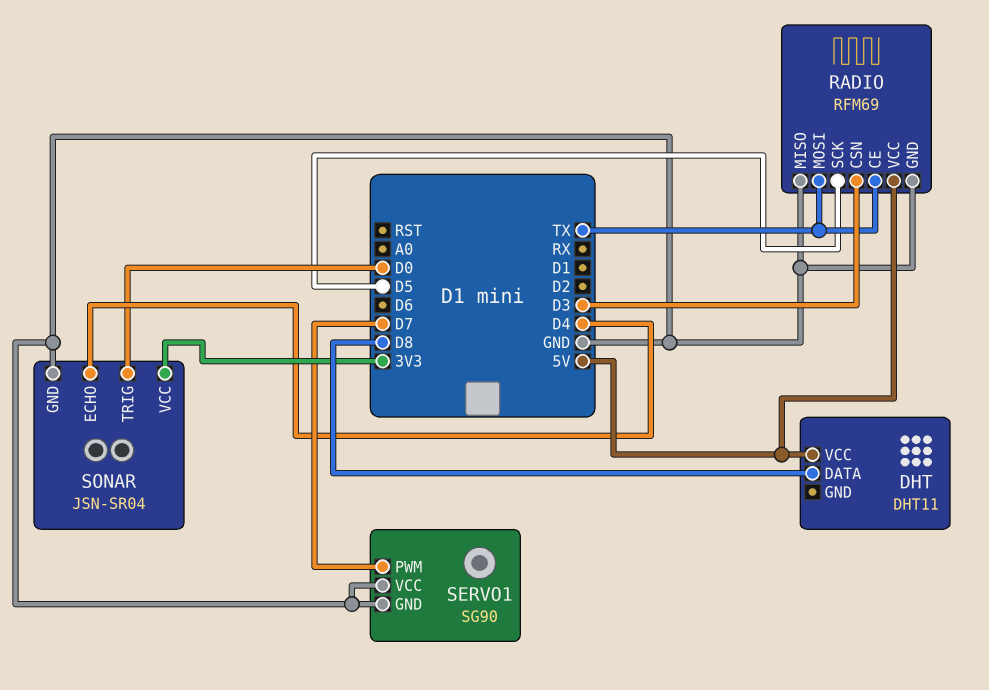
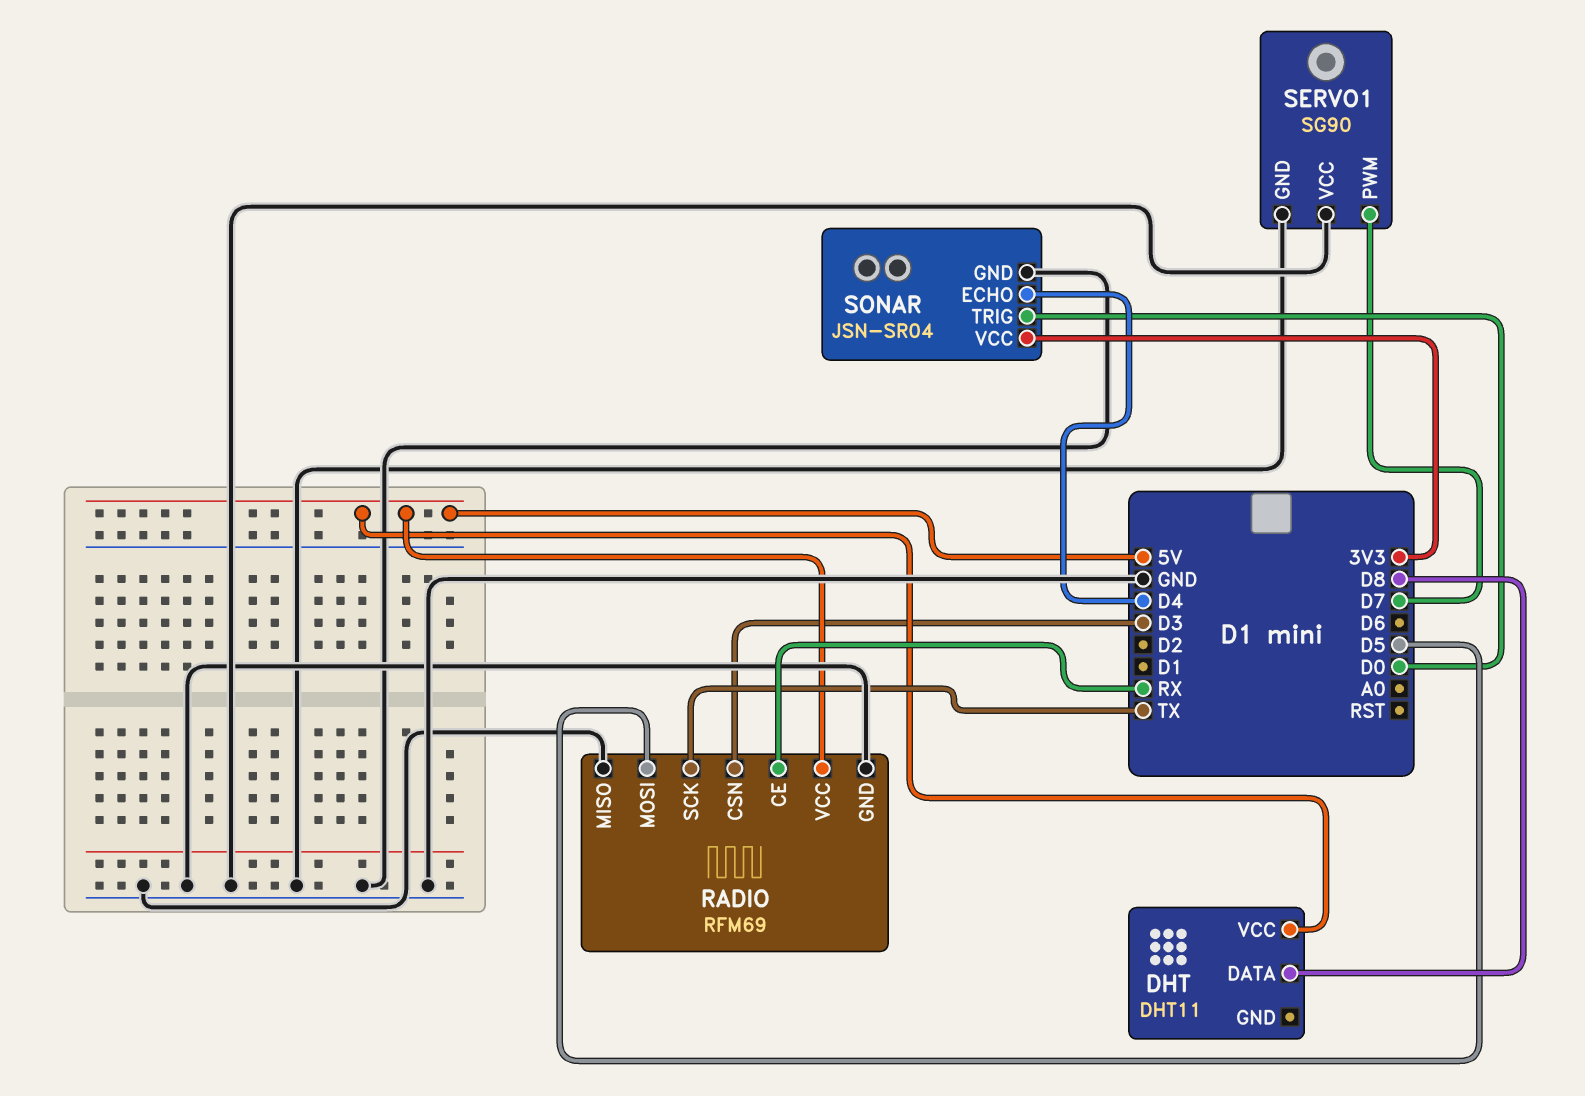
RADIO pin CE: TX -> RX
RADIO pin MOSI: TX -> D5
RADIO pin SCK: D5 -> TX

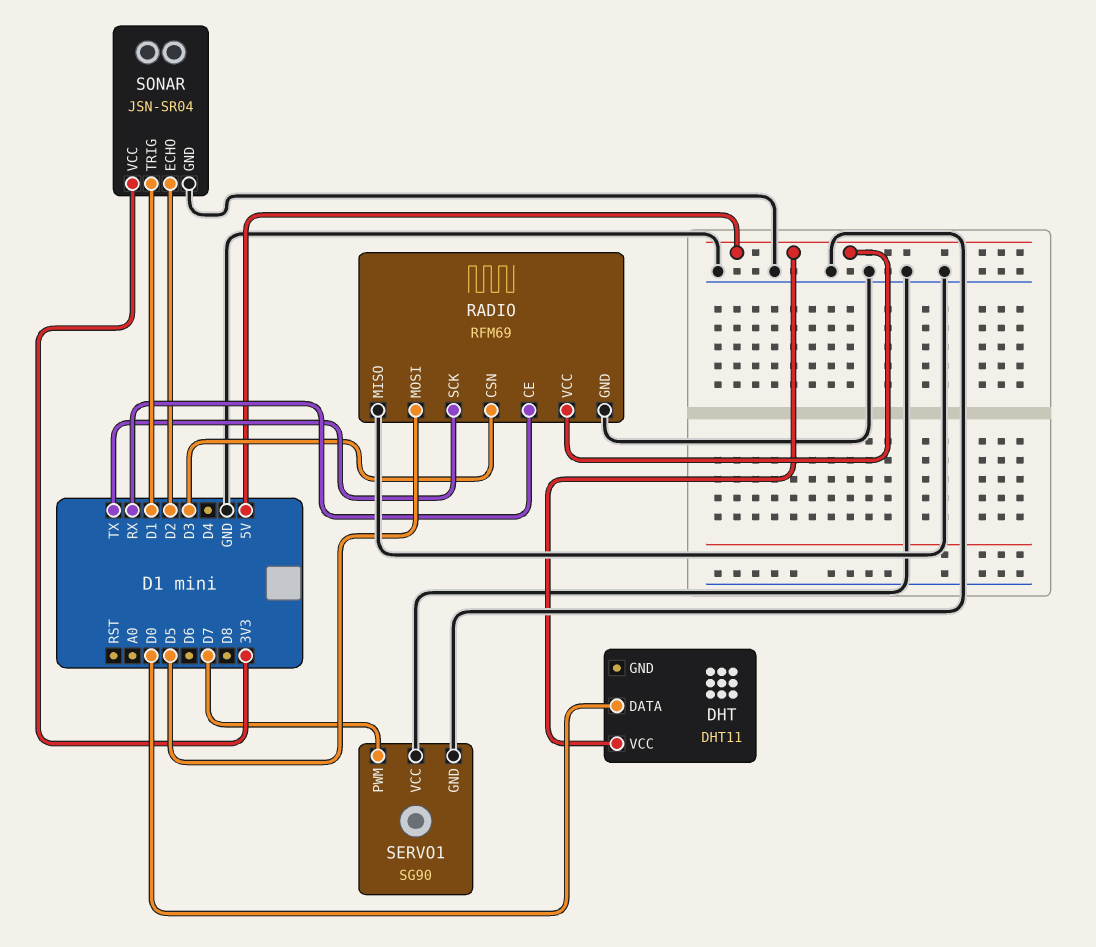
DHT pin DATA: D8 -> D0
SONAR pin ECHO: D4 -> D2
SONAR pin TRIG: D0 -> D1

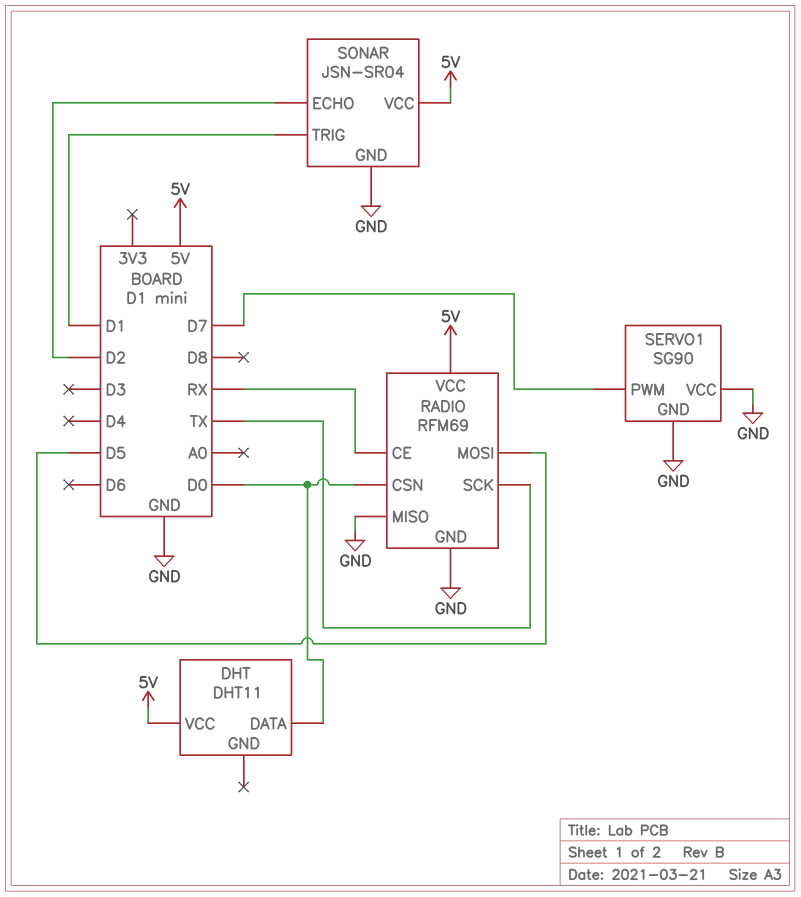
RADIO pin CSN: D3 -> D0
SONAR pin VCC: 3V3 -> 5V

